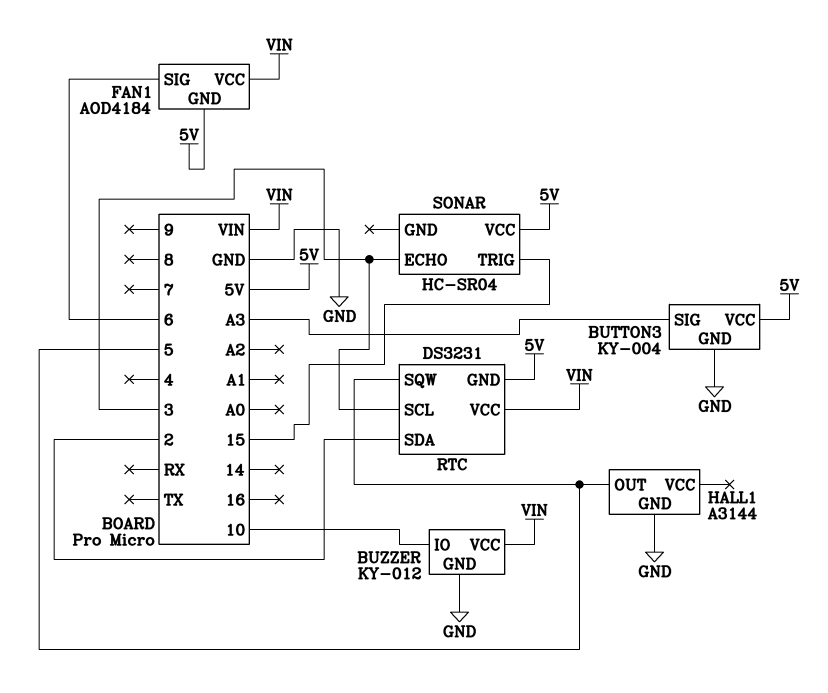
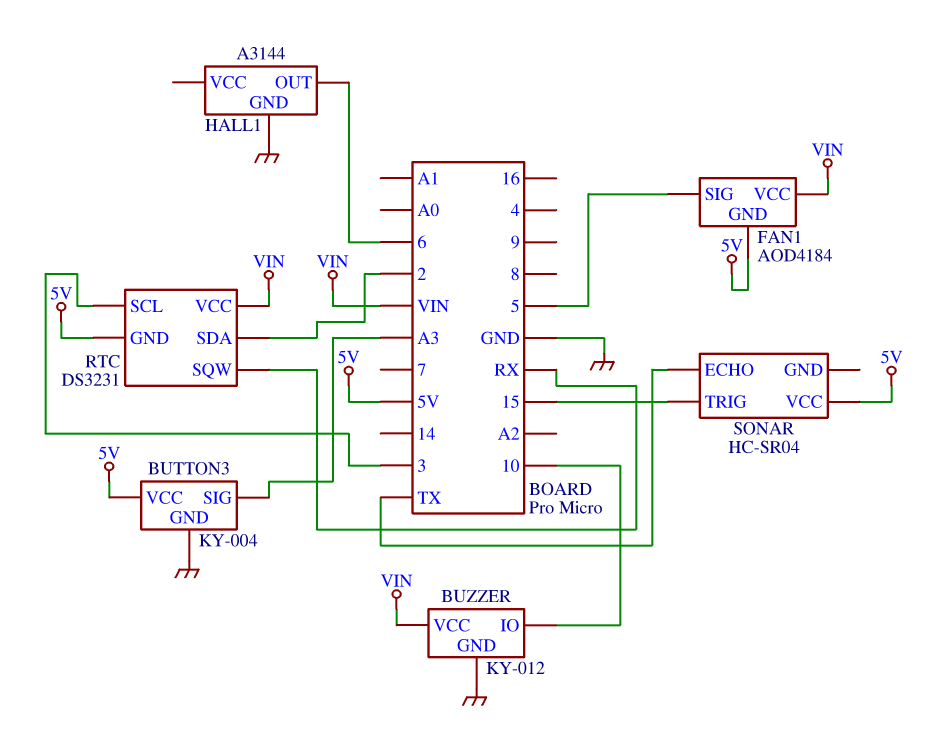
FAN1 pin SIG: 6 -> 5
HALL1 pin OUT: 5 -> 6
RTC pin SQW: 5 -> RX
SONAR pin ECHO: 3 -> TX

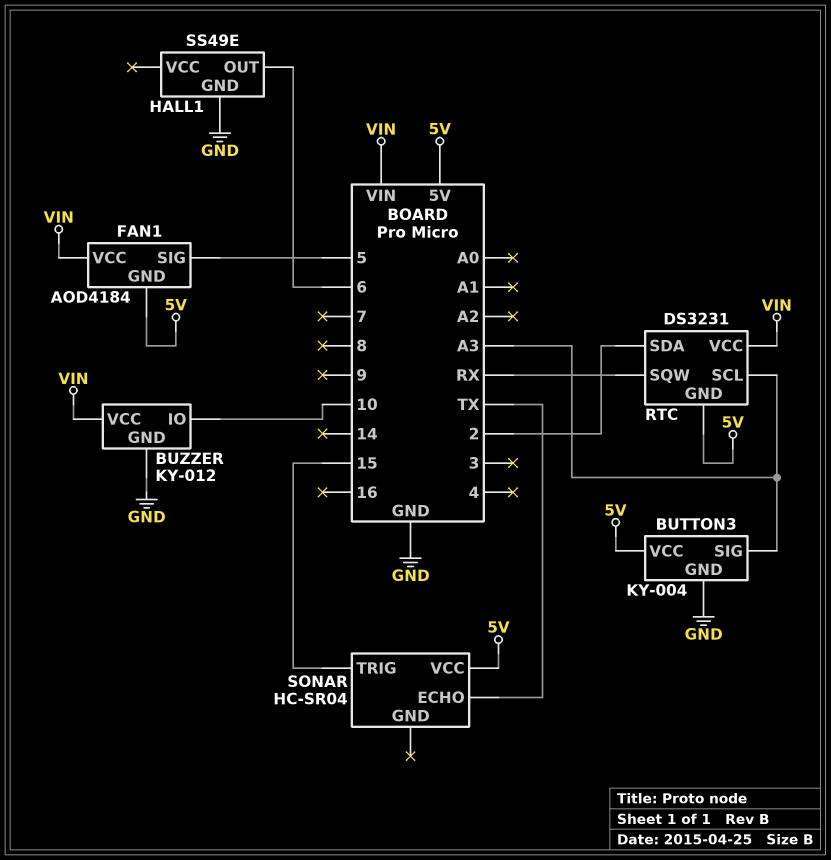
HALL1: A3144 -> SS49E
RTC pin SCL: 3 -> A3

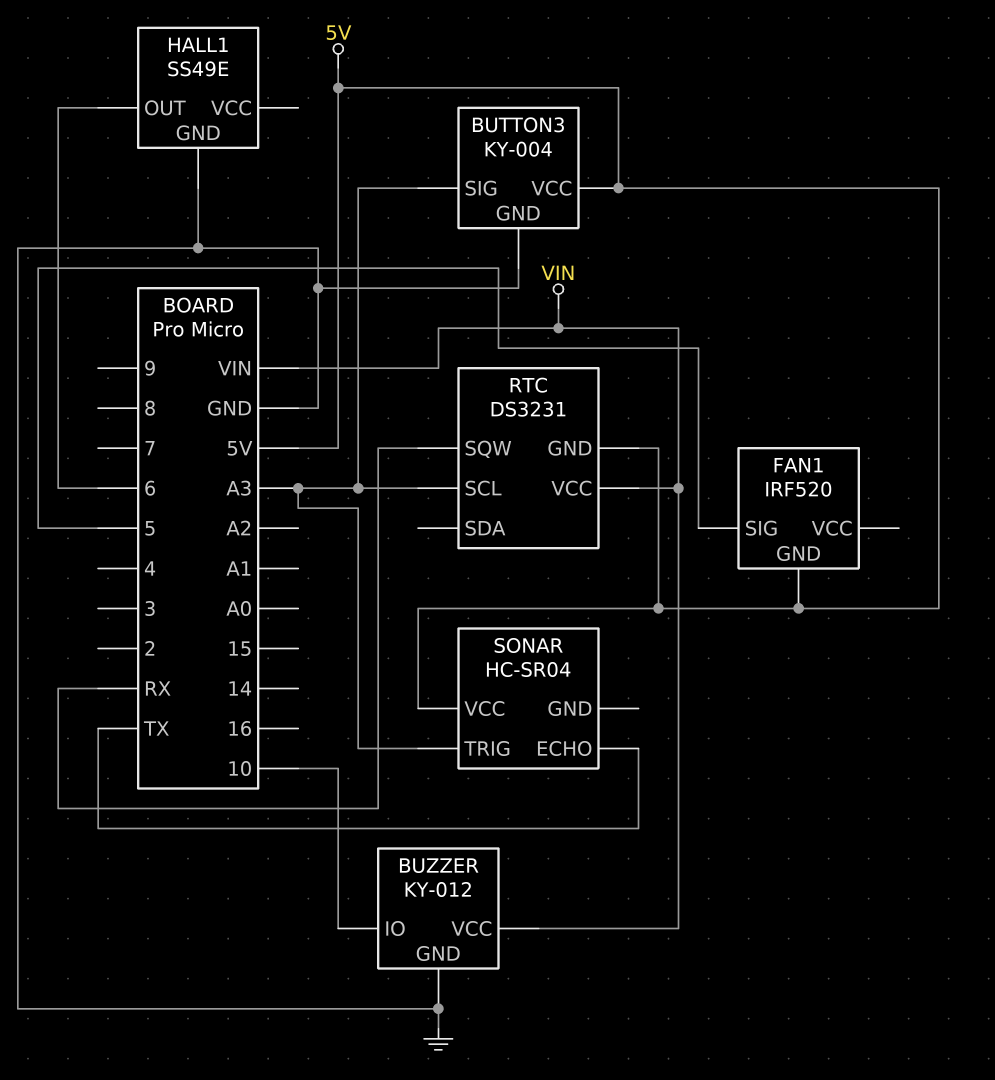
FAN1: AOD4184 -> IRF520
FAN1 pin VCC: VIN -> none
RTC pin SDA: 2 -> none
SONAR pin TRIG: 15 -> A3

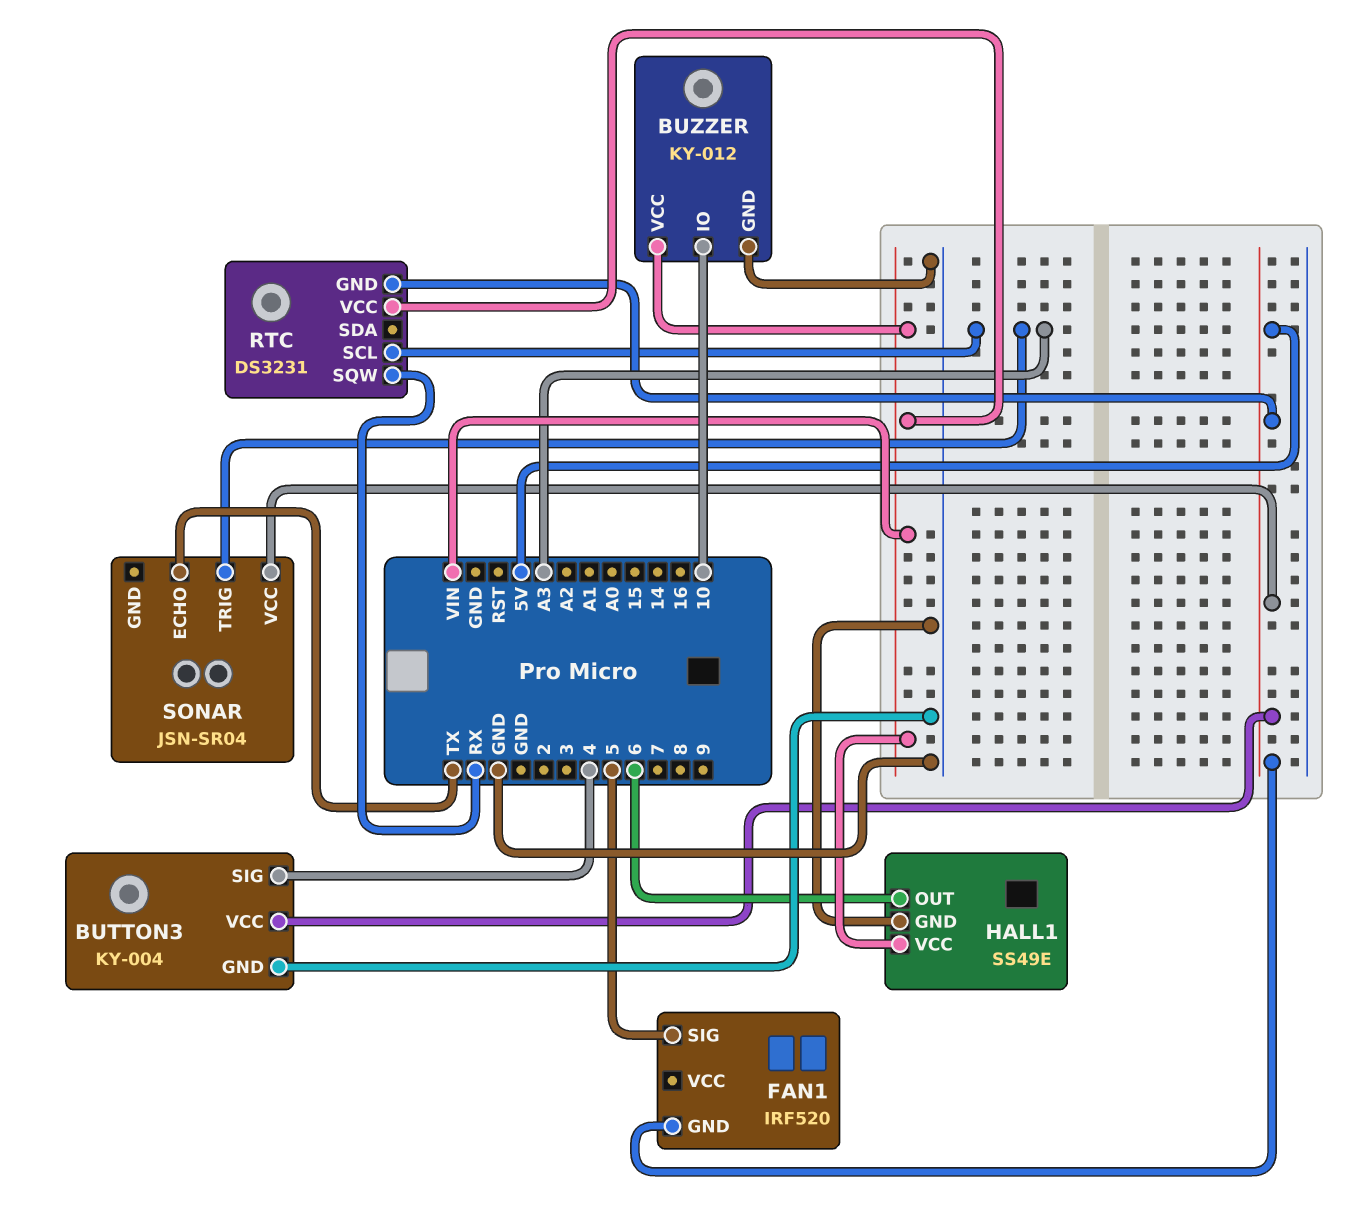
BUTTON3 pin SIG: A3 -> 4
HALL1 pin VCC: none -> VIN
SONAR: HC-SR04 -> JSN-SR04

